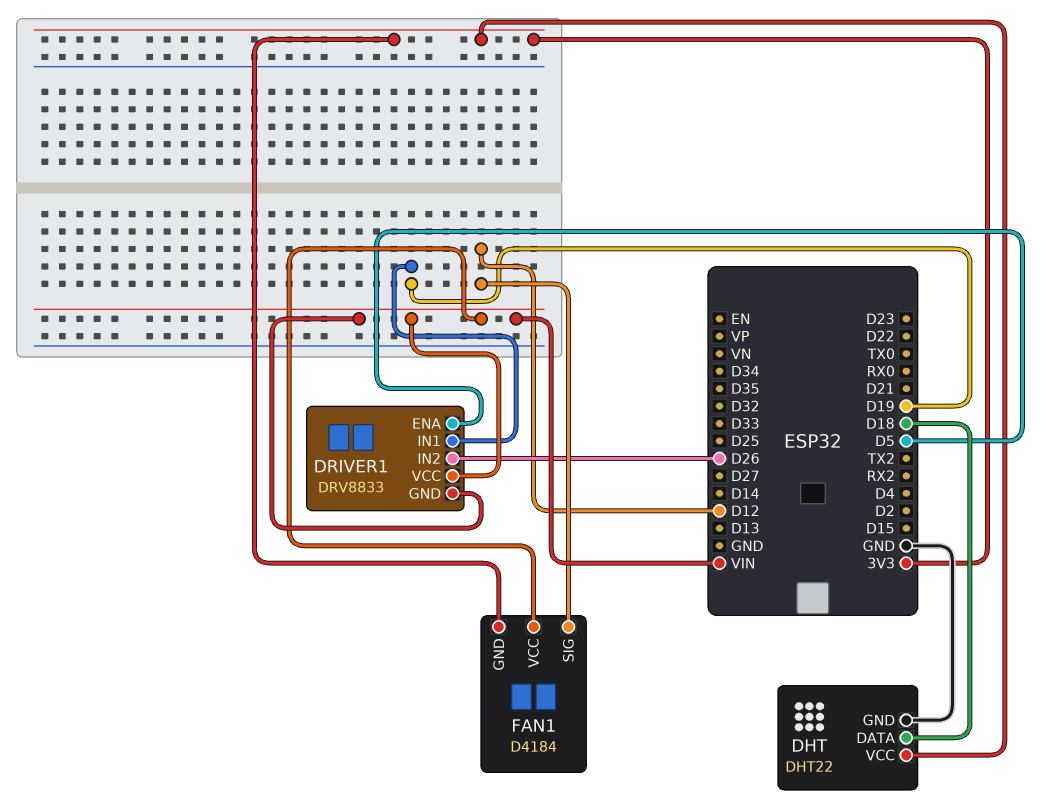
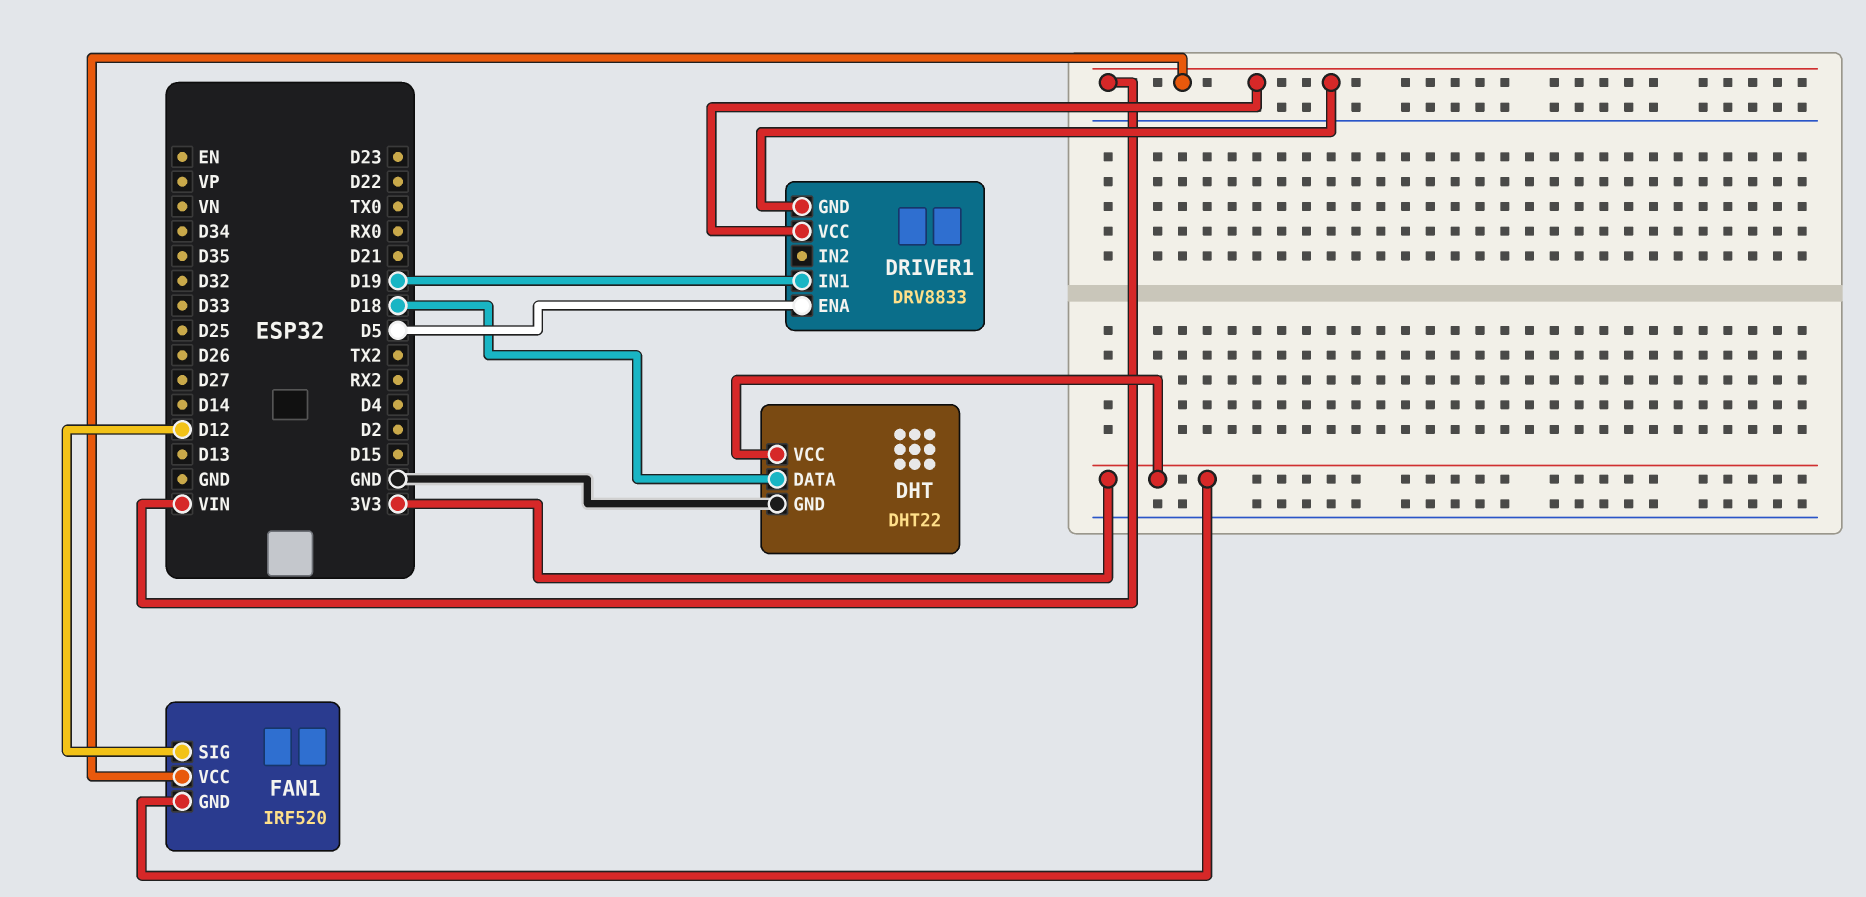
DRIVER1 pin IN2: D26 -> none
FAN1: D4184 -> IRF520

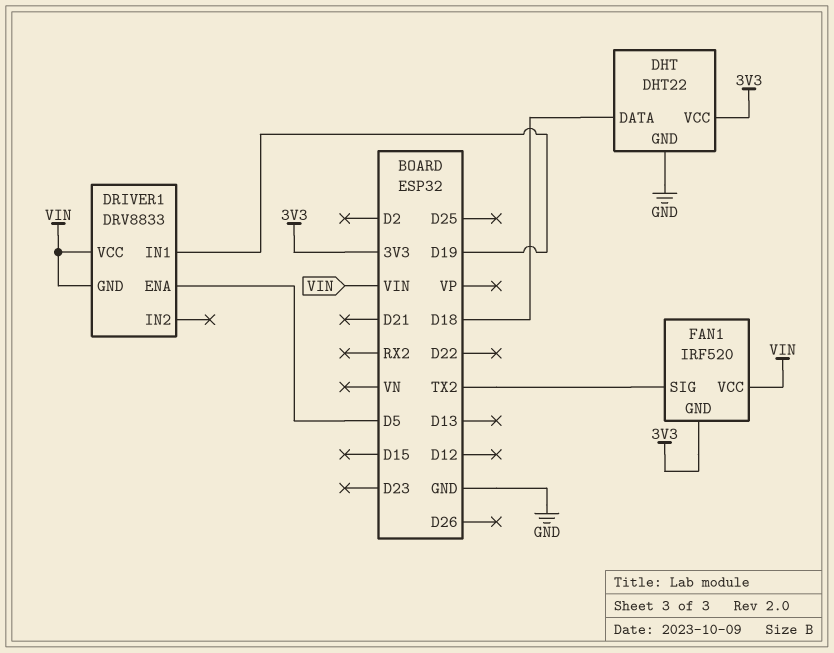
FAN1 pin SIG: D12 -> TX2

